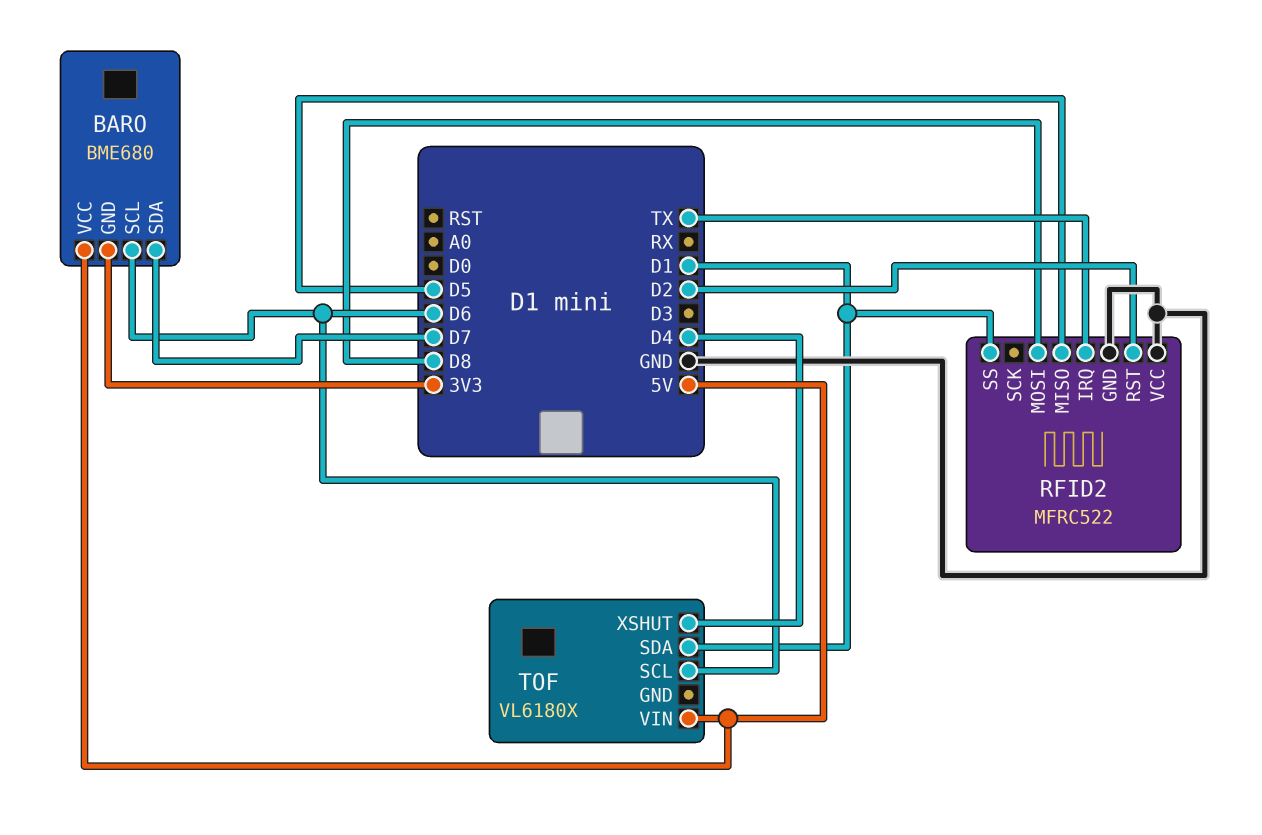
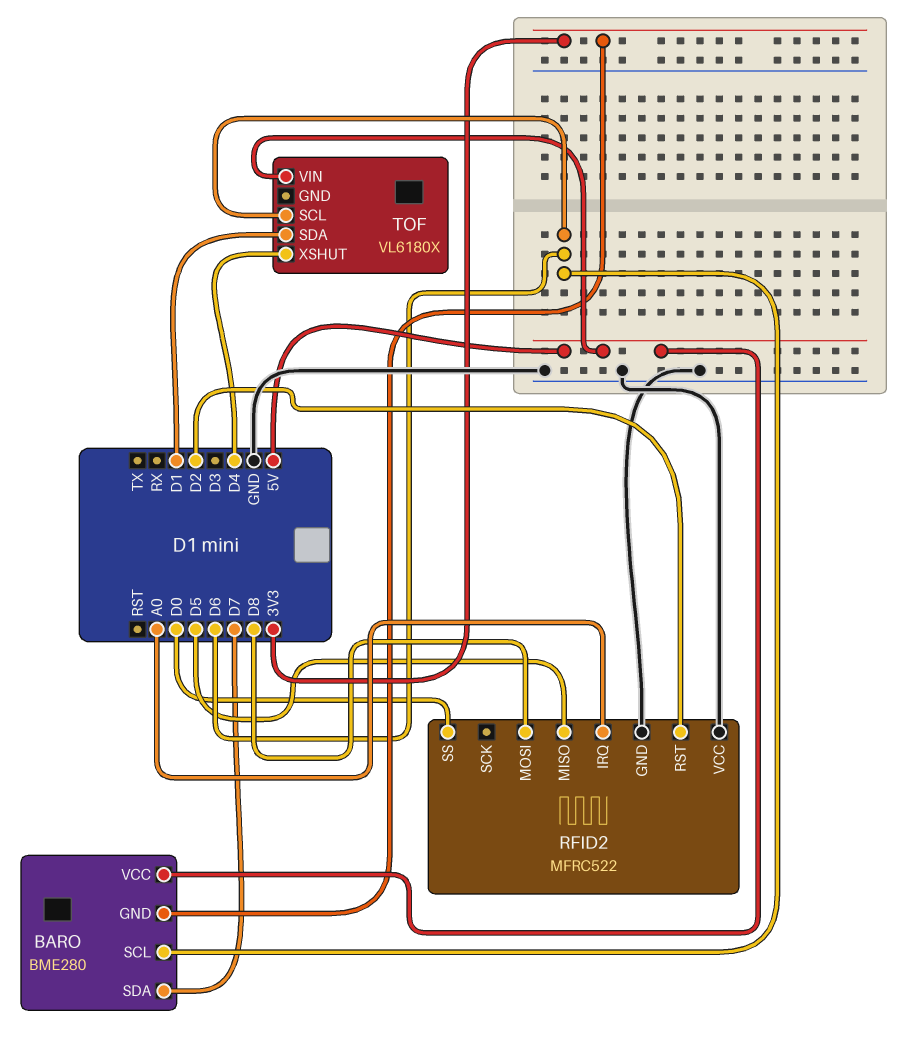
BARO: BME680 -> BME280
RFID2 pin IRQ: TX -> A0
RFID2 pin SS: D1 -> D0

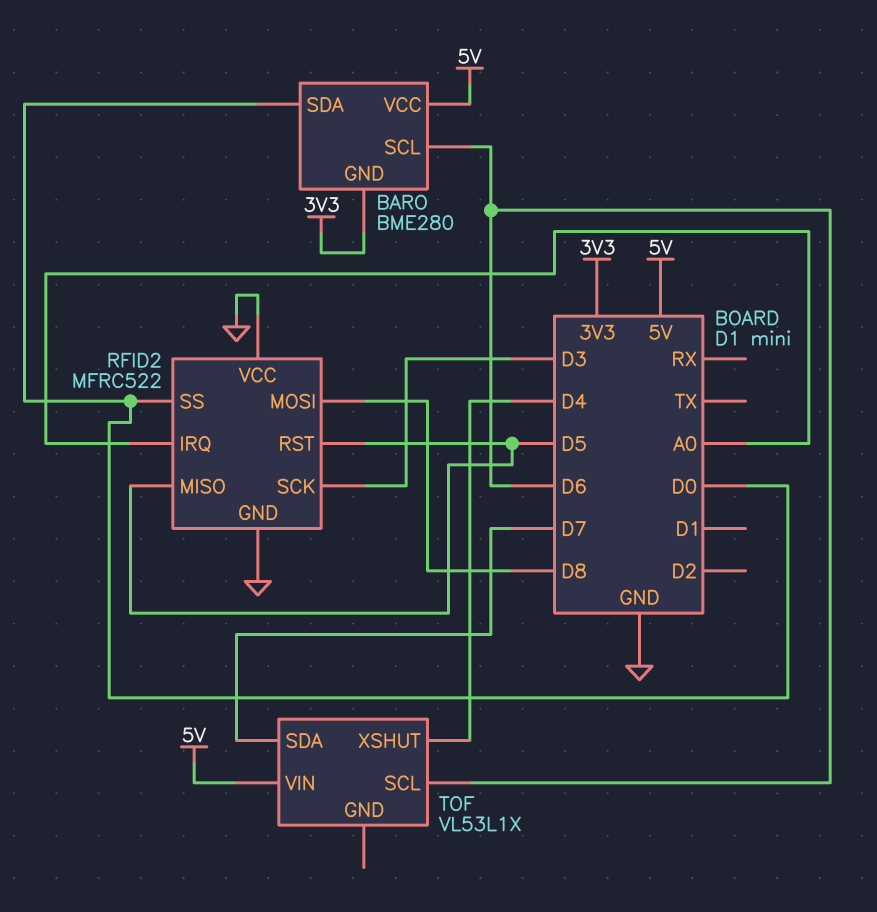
BARO pin SDA: D7 -> D0
RFID2 pin RST: D2 -> D5
RFID2 pin SCK: none -> D3
TOF: VL6180X -> VL53L1X
TOF pin SDA: D1 -> D7

